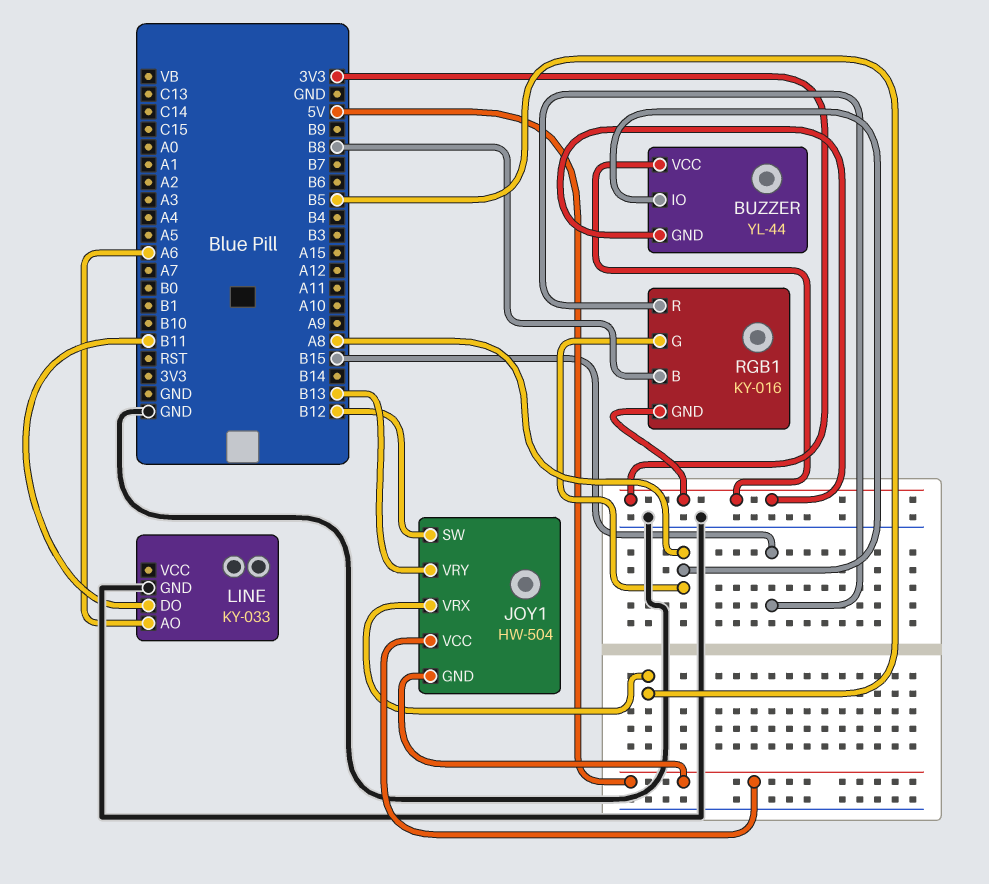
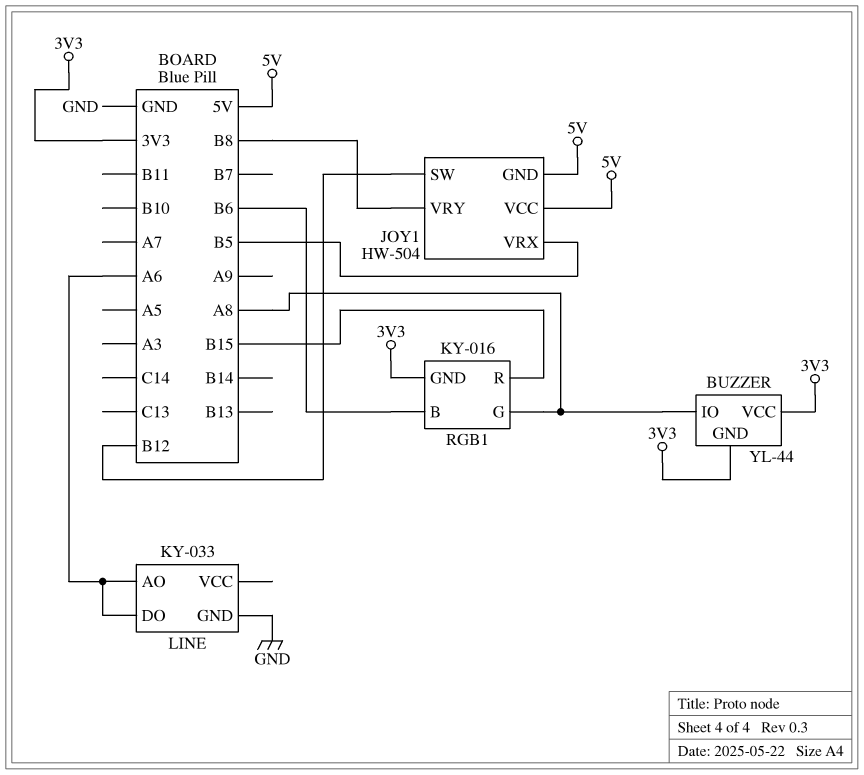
JOY1 pin VRY: B13 -> B8
LINE pin DO: B11 -> A6
RGB1 pin B: B8 -> B6

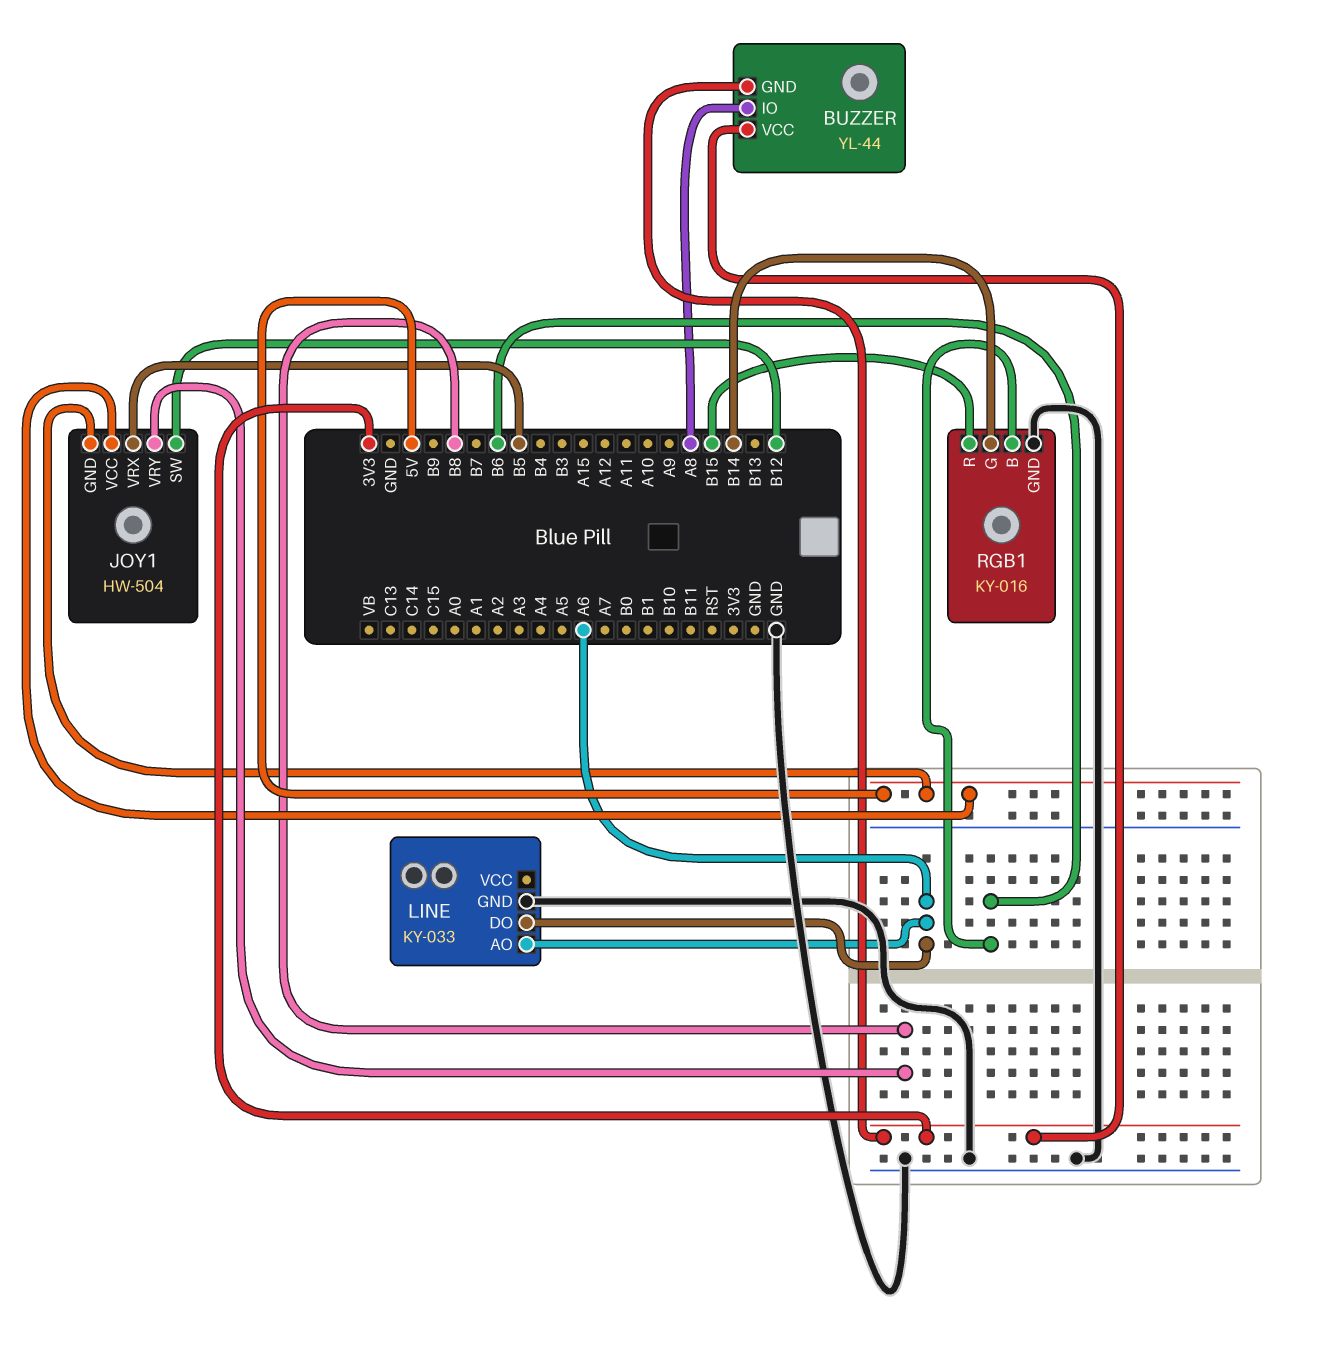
RGB1 pin G: A8 -> B14
RGB1 pin GND: 3V3 -> GND

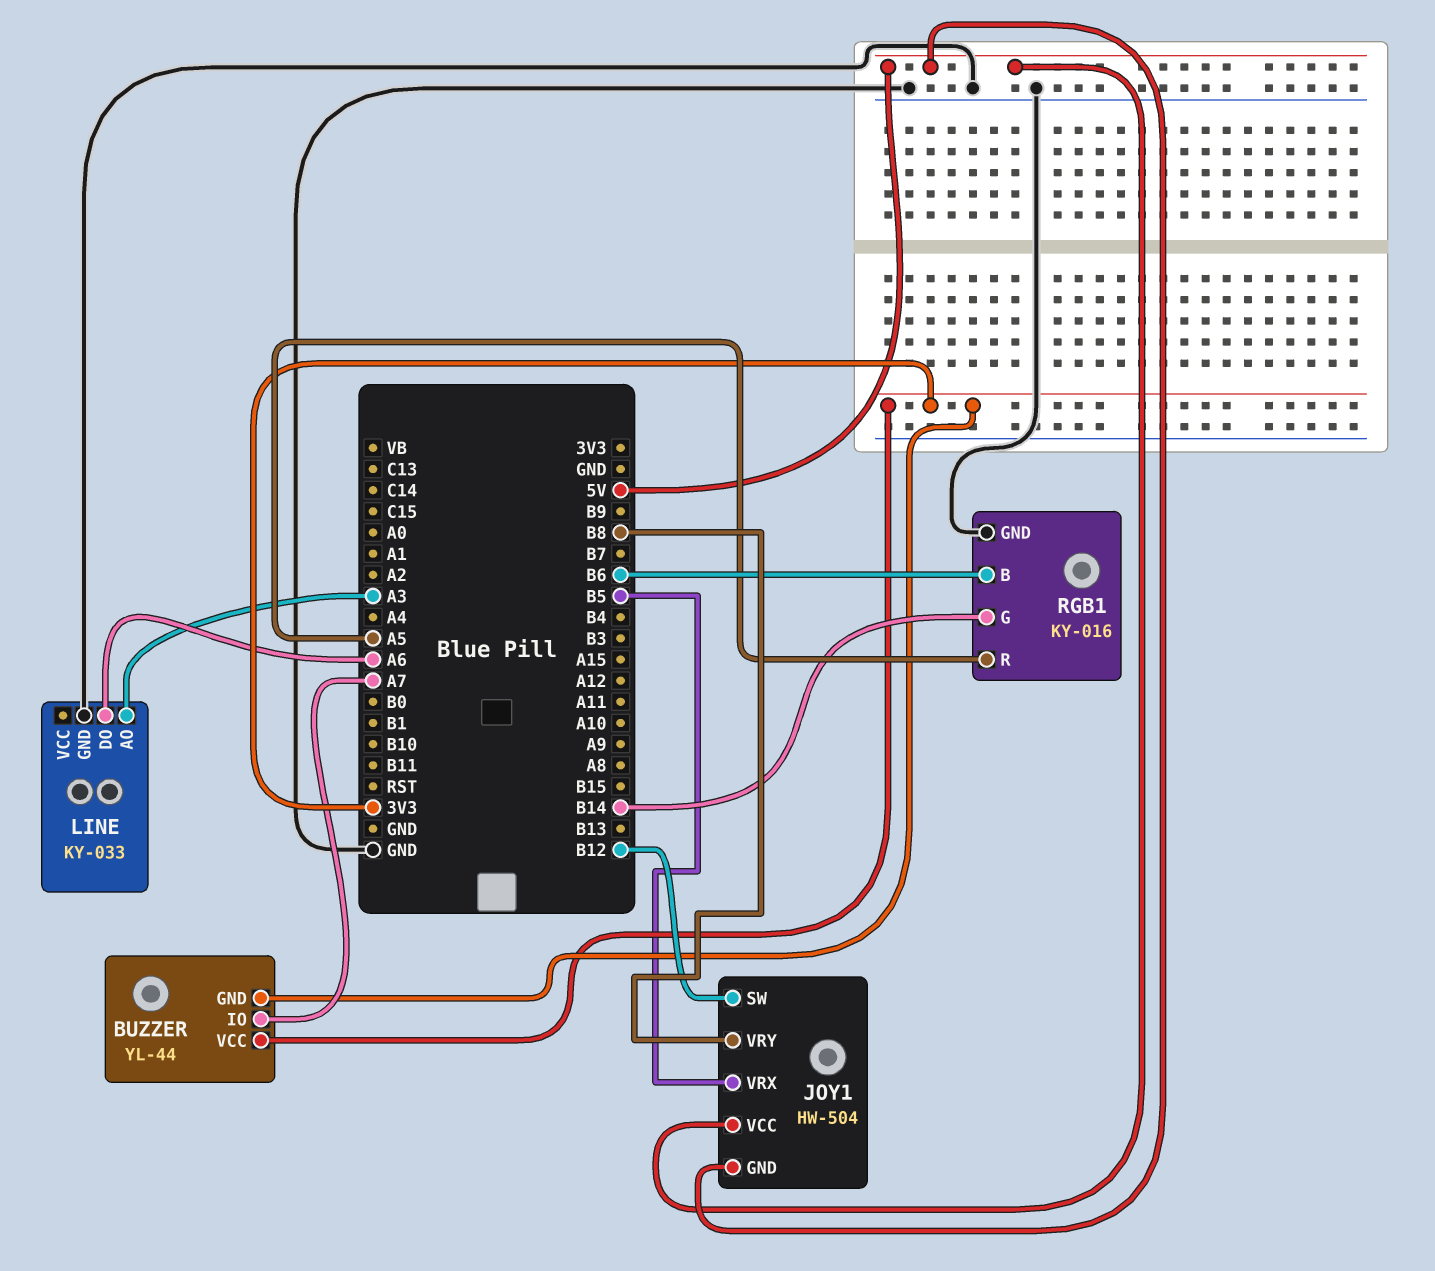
BUZZER pin IO: A8 -> A7
LINE pin AO: A6 -> A3
RGB1 pin R: B15 -> A5

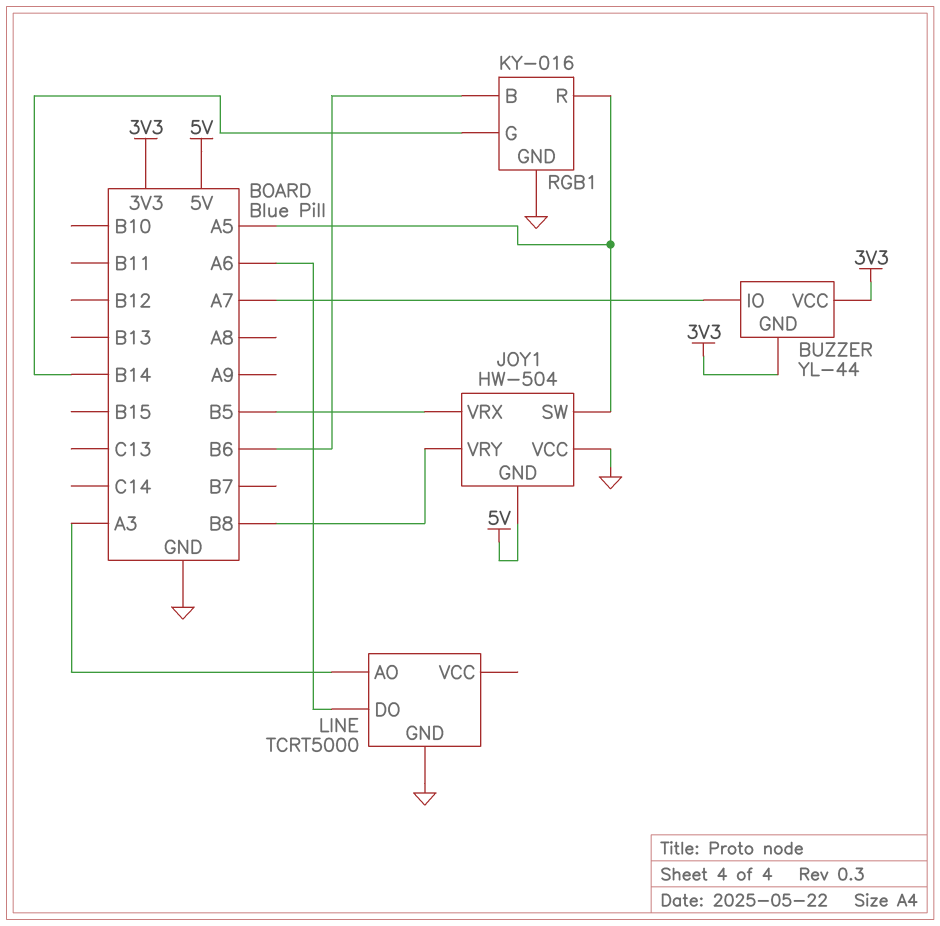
JOY1 pin SW: B12 -> A5
JOY1 pin VCC: 5V -> GND
LINE: KY-033 -> TCRT5000

